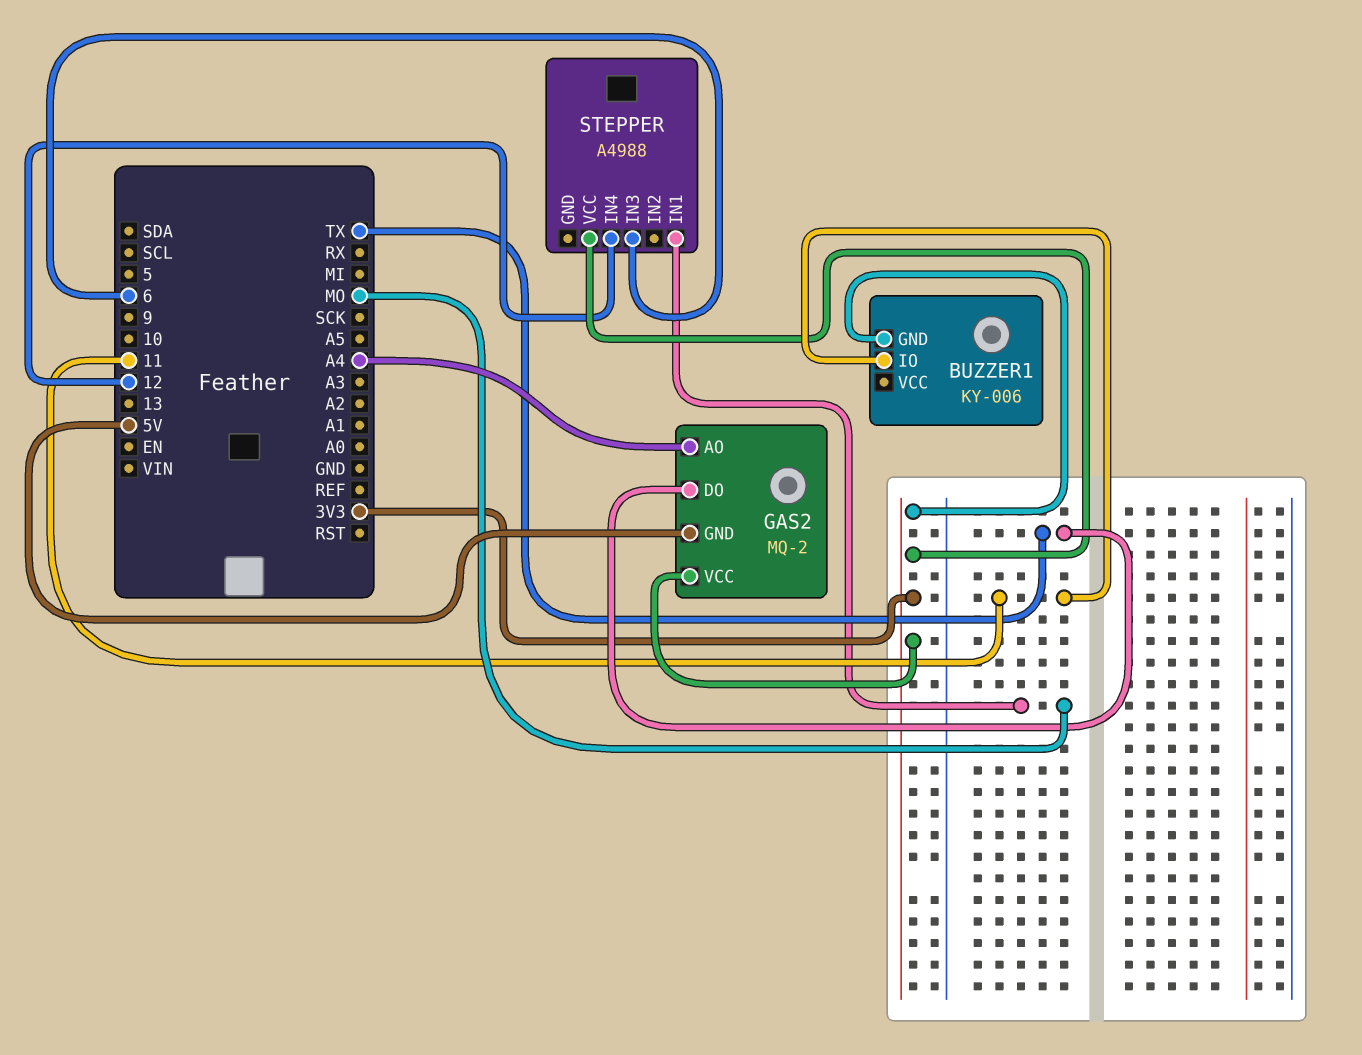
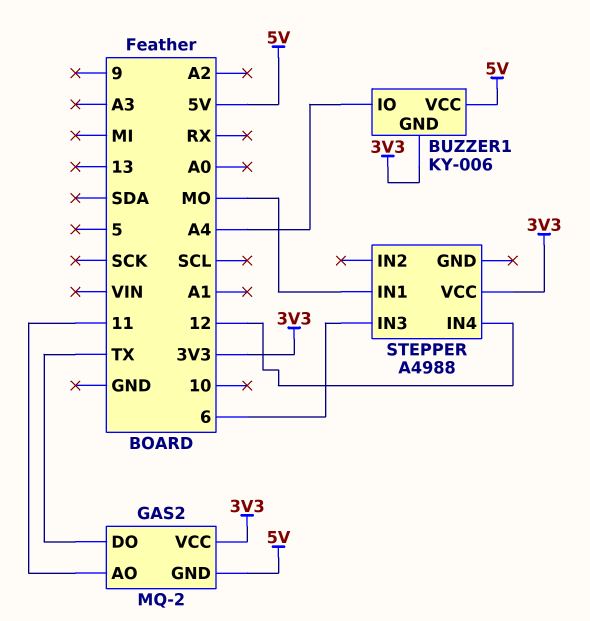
BUZZER1 pin IO: 11 -> A4
BUZZER1 pin VCC: none -> 5V
GAS2 pin AO: A4 -> 11

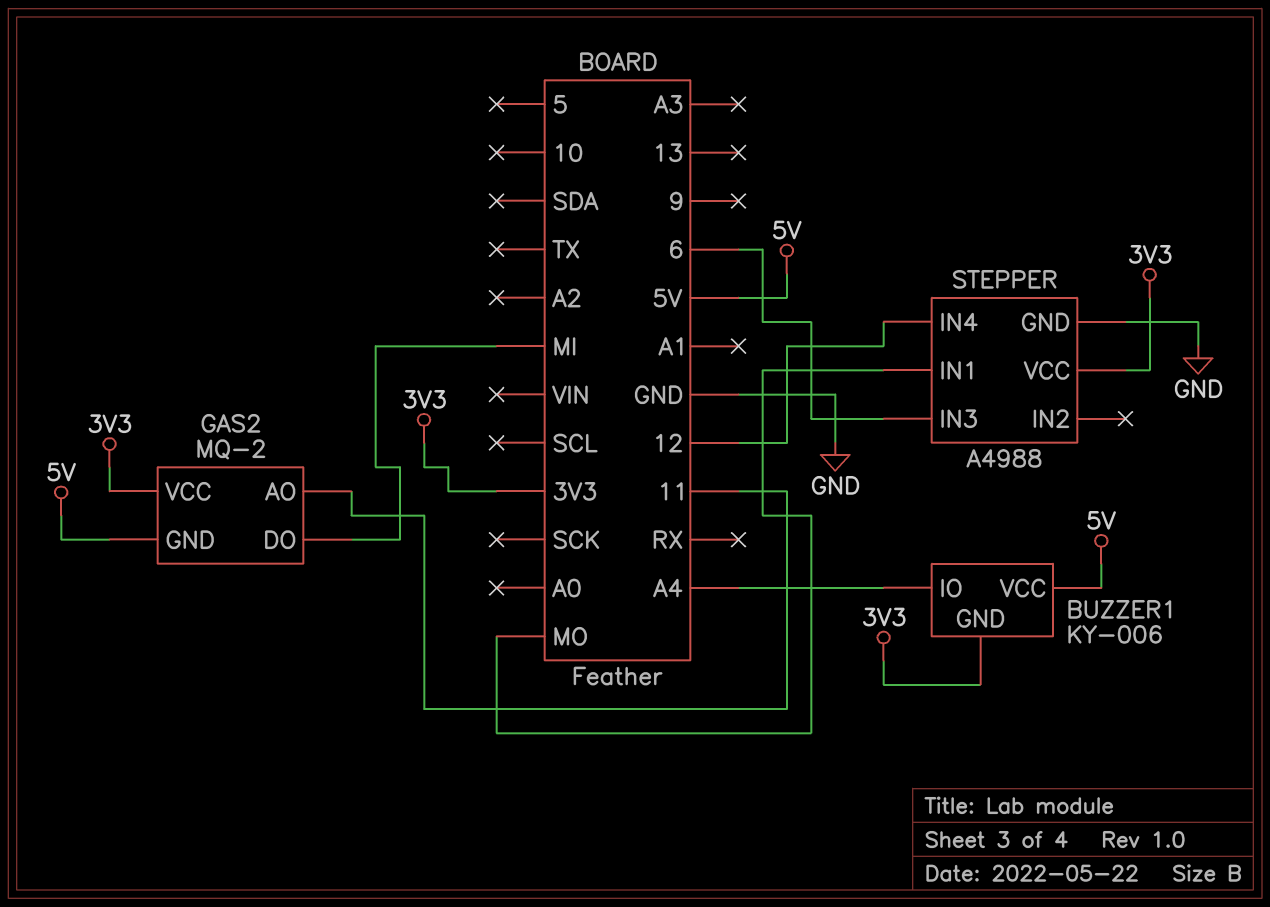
GAS2 pin DO: TX -> MI
STEPPER pin GND: none -> GND

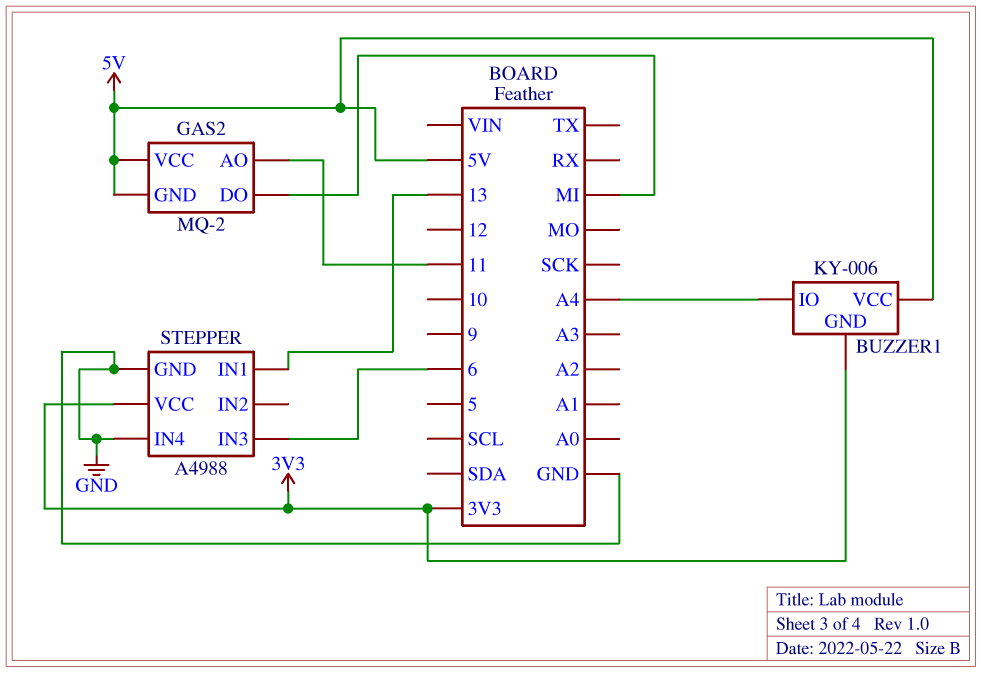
GAS2 pin VCC: 3V3 -> 5V
STEPPER pin IN1: MO -> 13
STEPPER pin IN4: 12 -> GND

